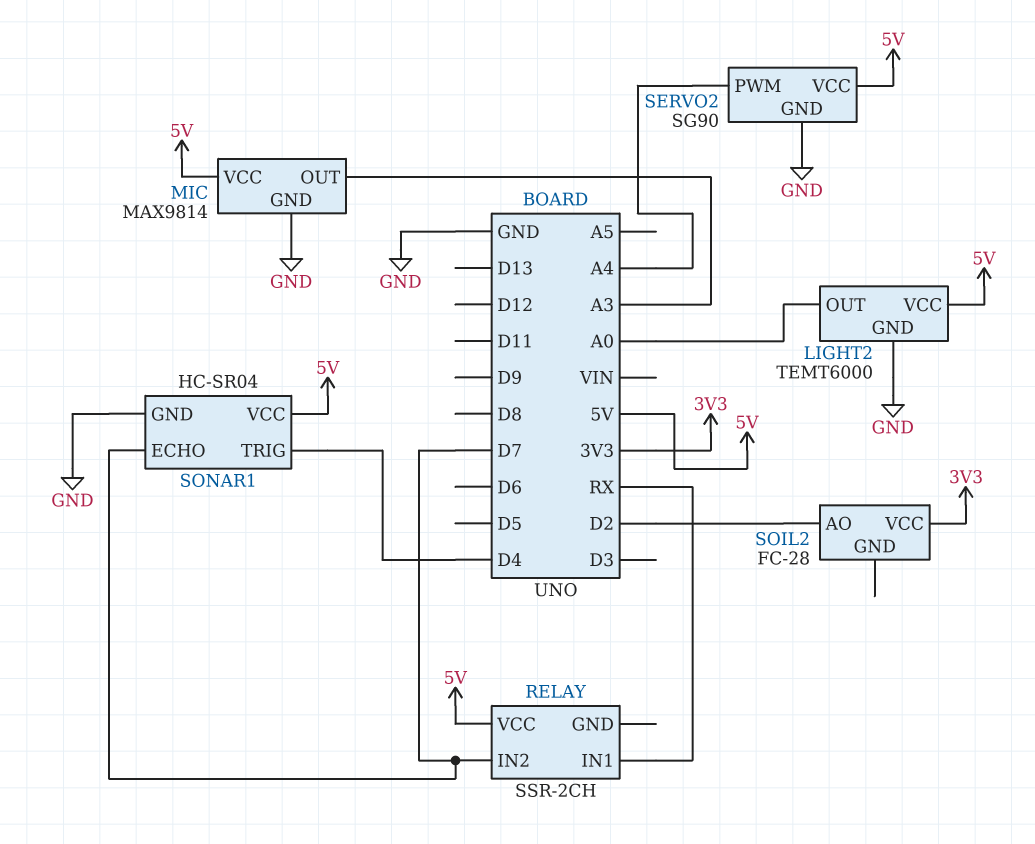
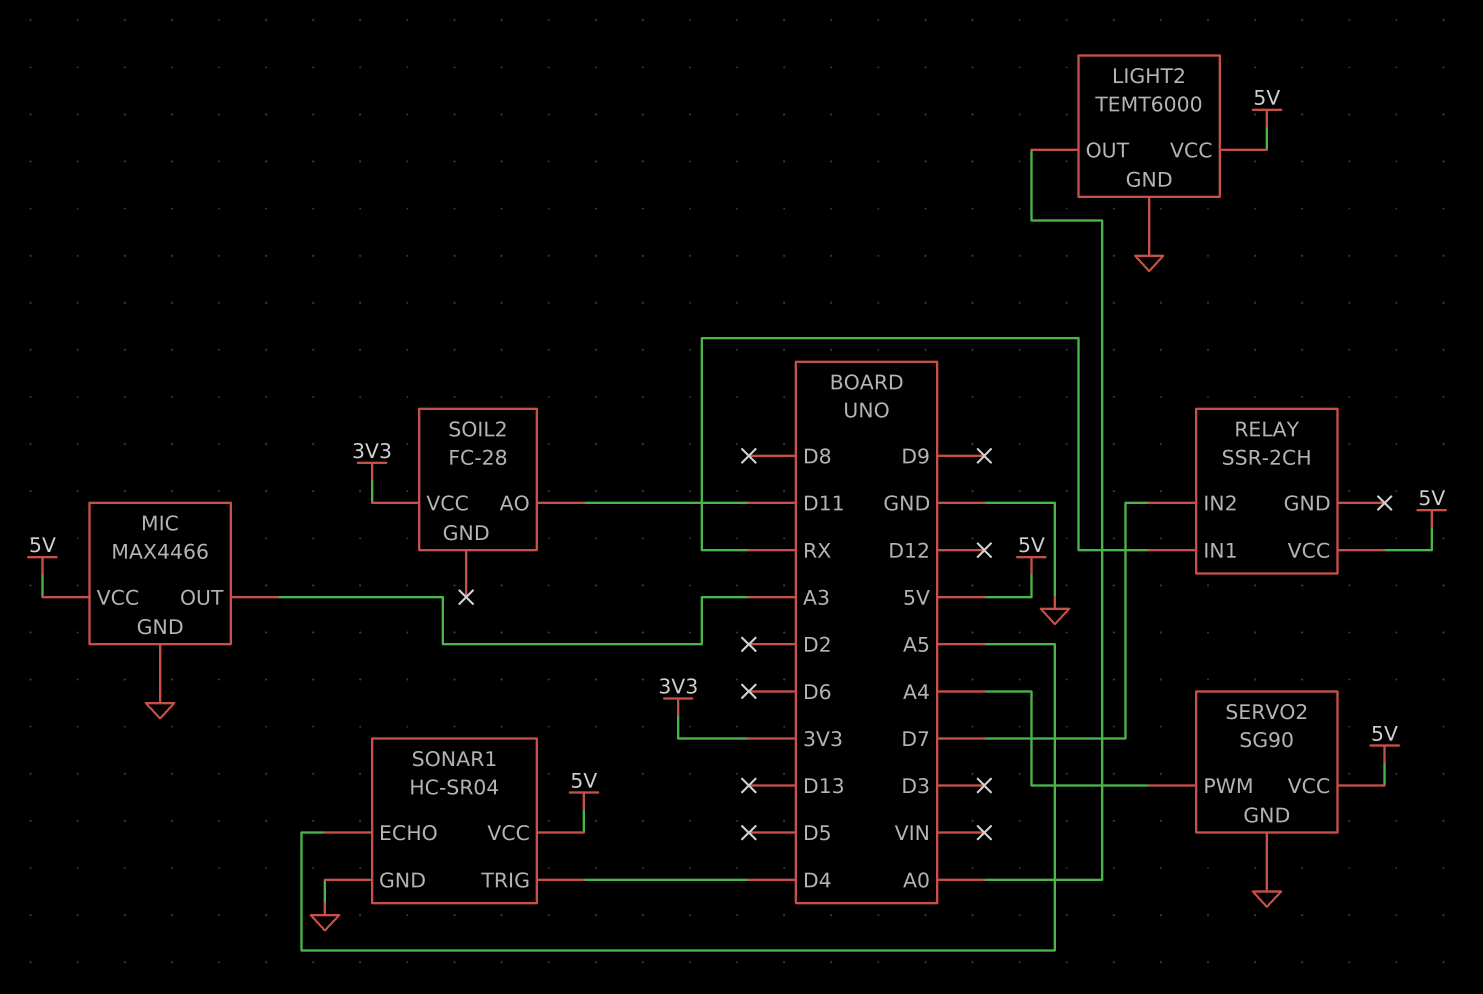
MIC: MAX9814 -> MAX4466
SOIL2 pin AO: D2 -> D11
SONAR1 pin ECHO: D7 -> A5

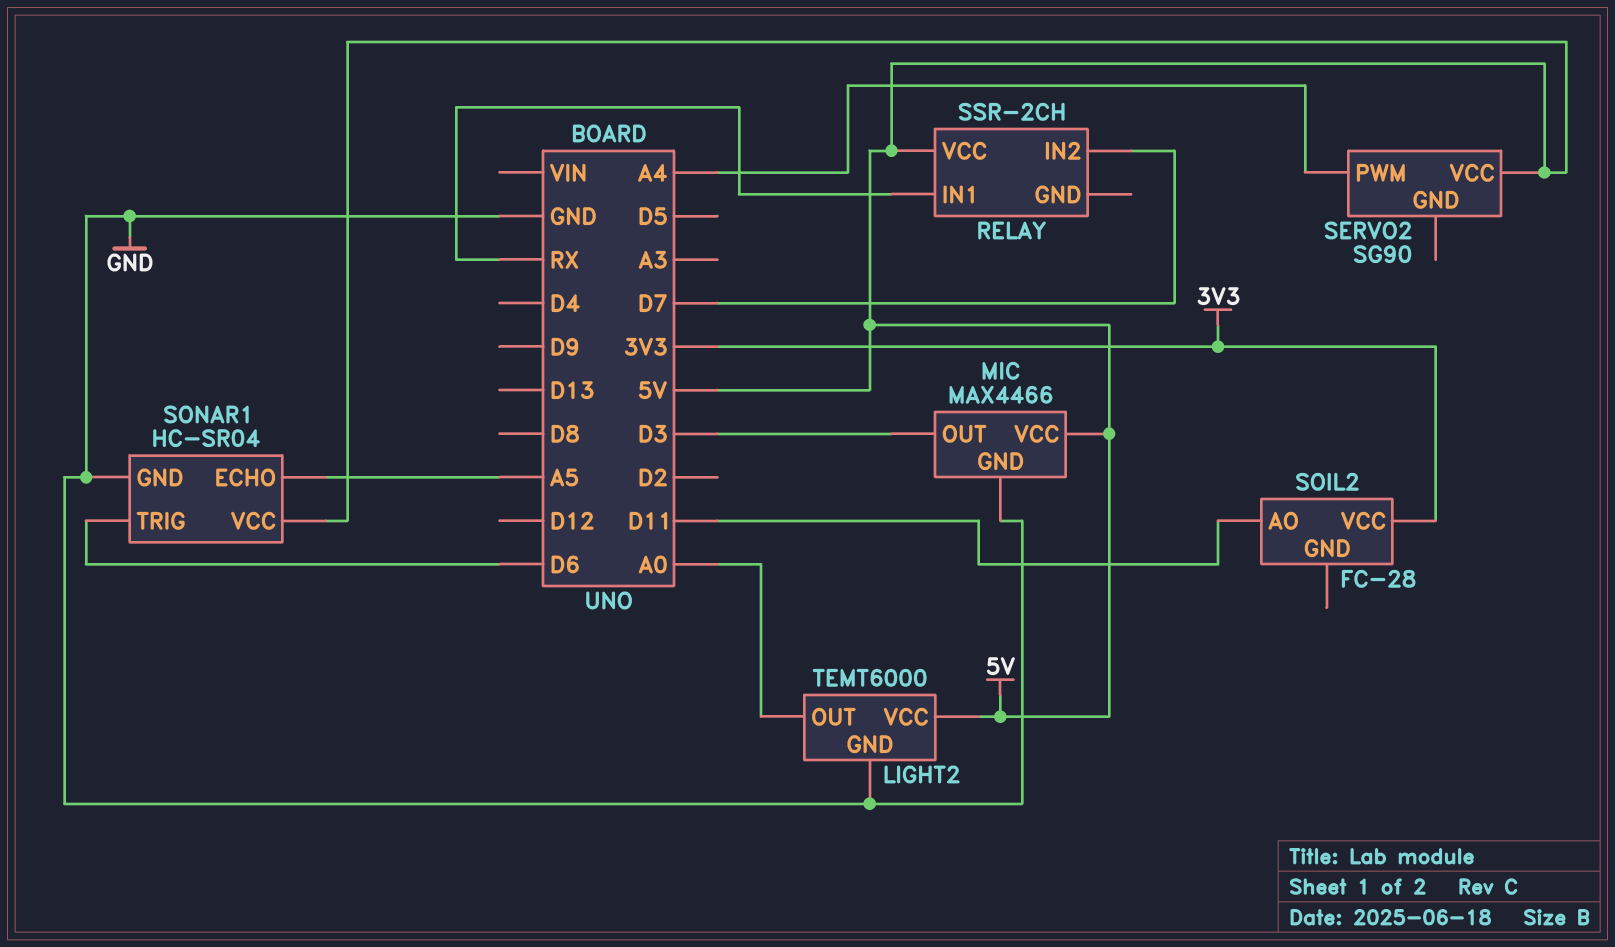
MIC pin OUT: A3 -> D3
SERVO2 pin GND: GND -> none
SONAR1 pin TRIG: D4 -> D6

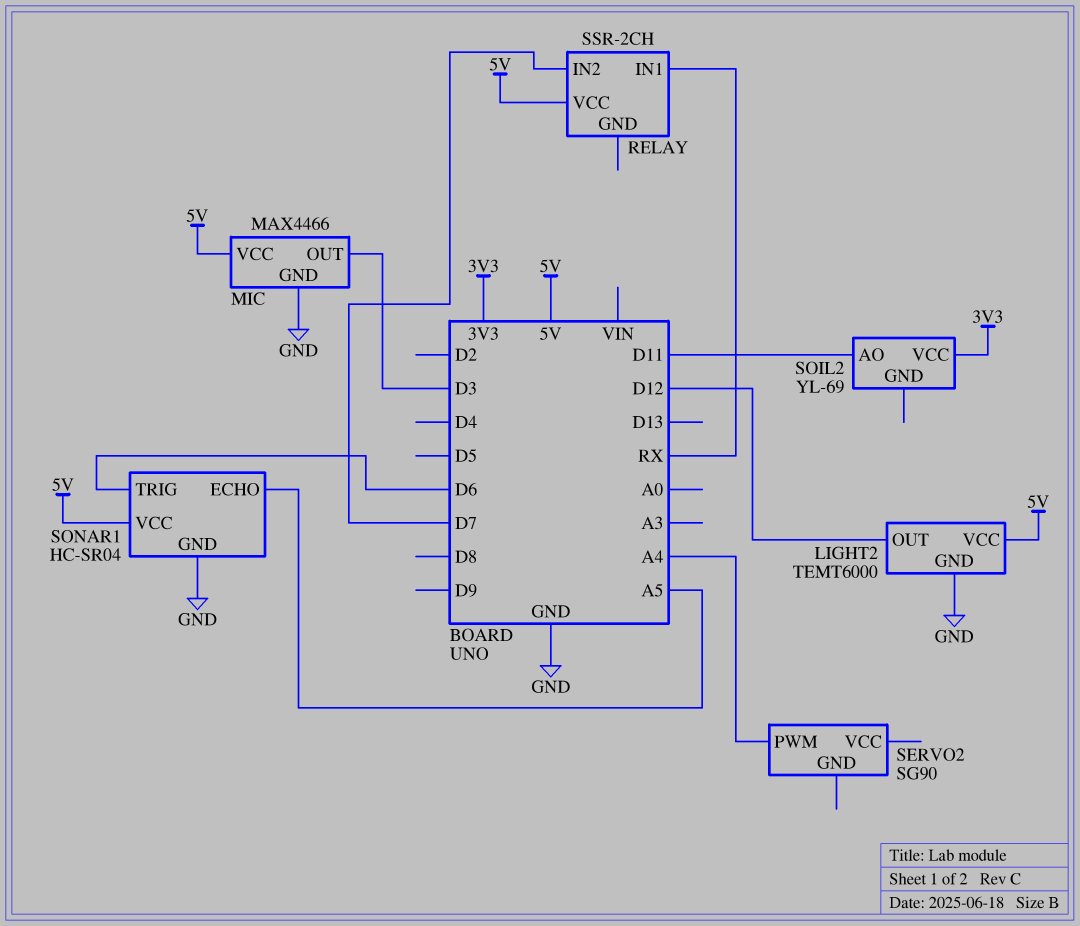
LIGHT2 pin OUT: A0 -> D12
SERVO2 pin VCC: 5V -> none
SOIL2: FC-28 -> YL-69

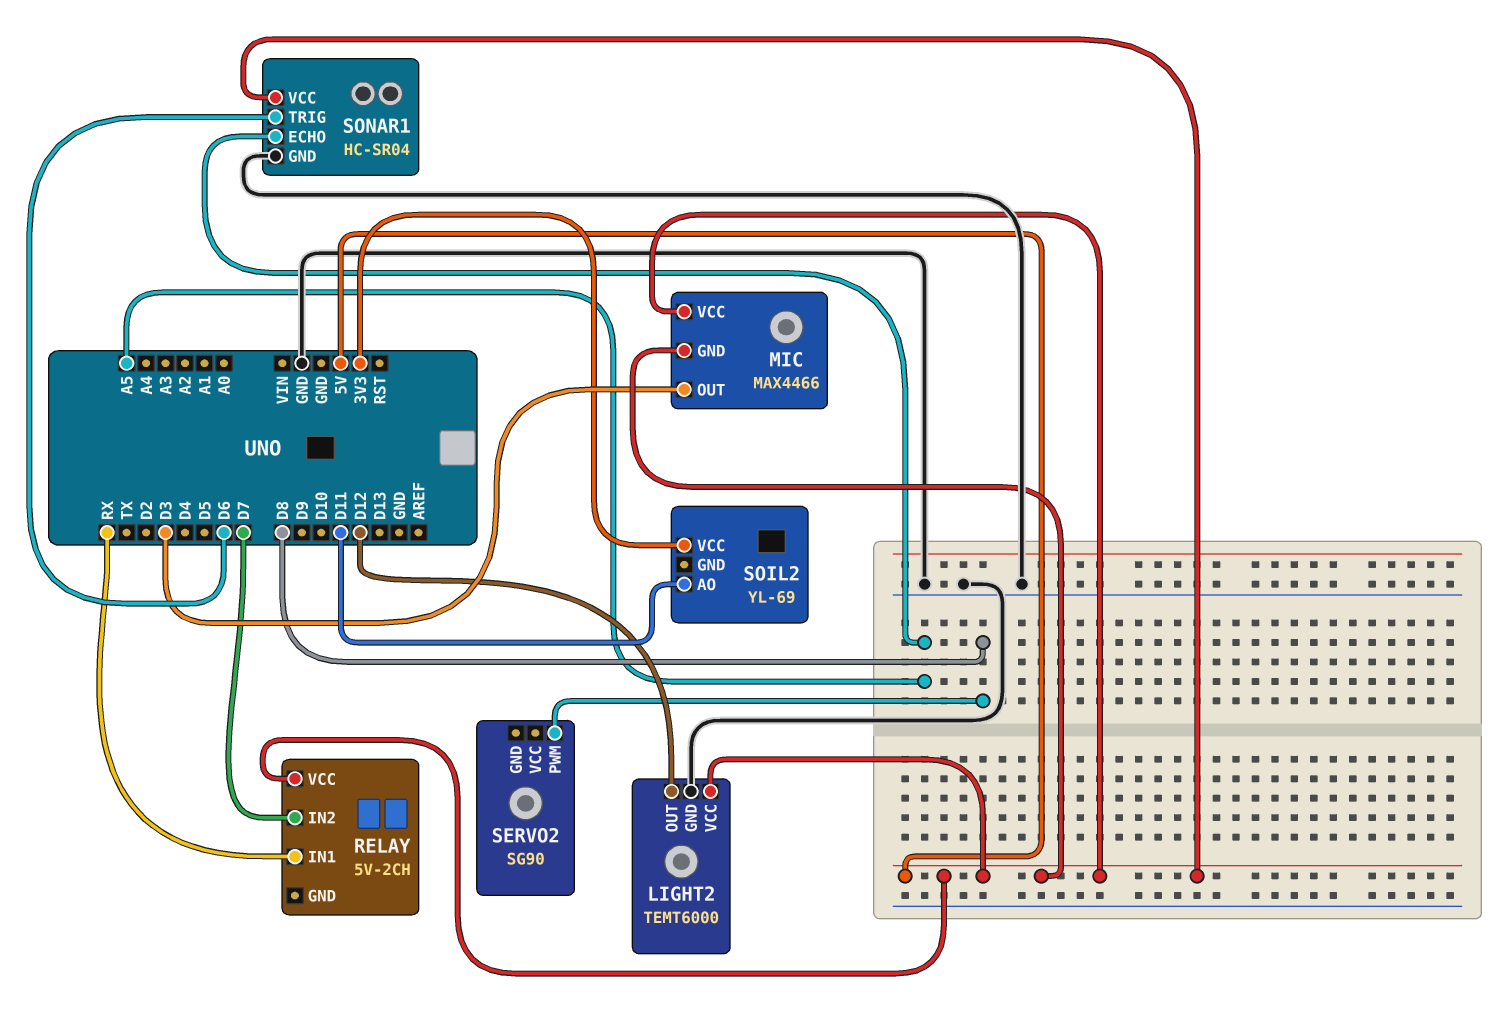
MIC pin GND: GND -> 5V
RELAY: SSR-2CH -> 5V-2CH
SERVO2 pin PWM: A4 -> D8

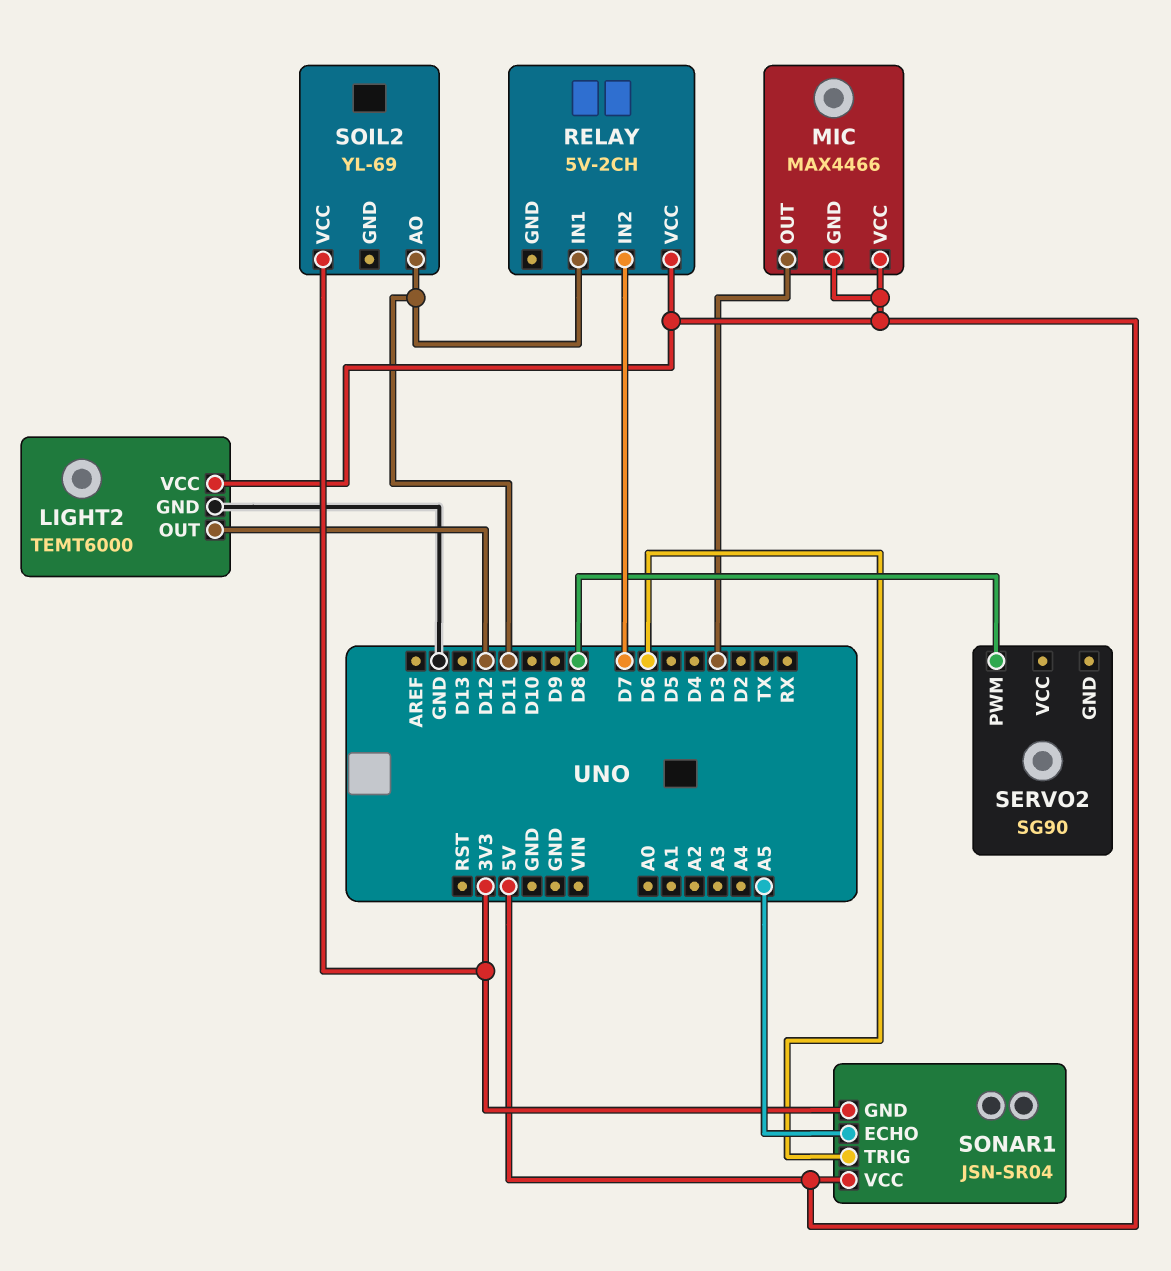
RELAY pin IN1: RX -> D11
SONAR1: HC-SR04 -> JSN-SR04
SONAR1 pin GND: GND -> 3V3

